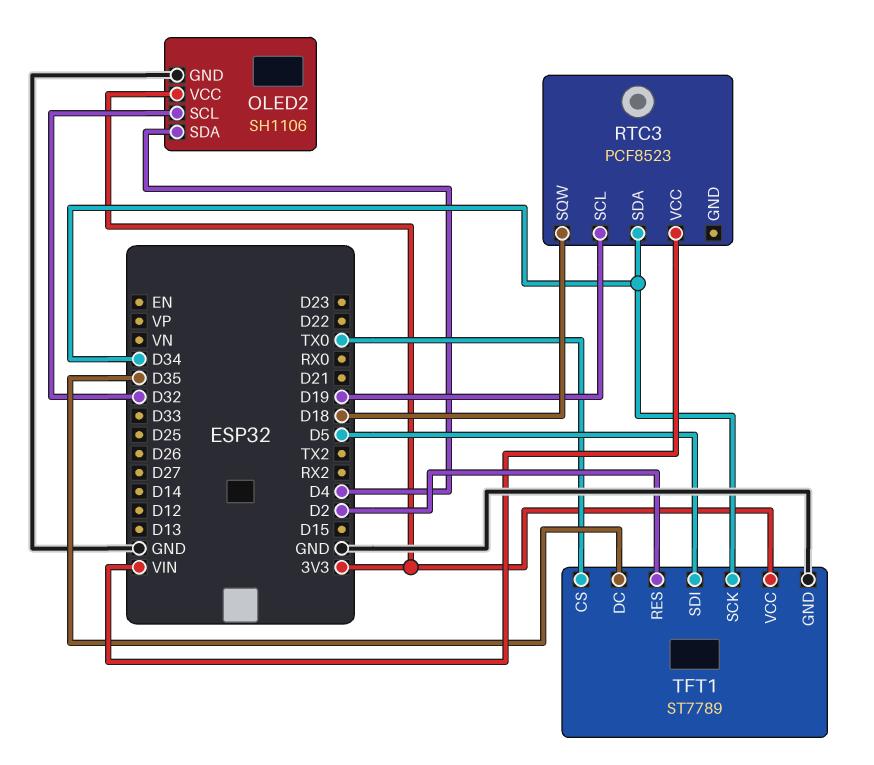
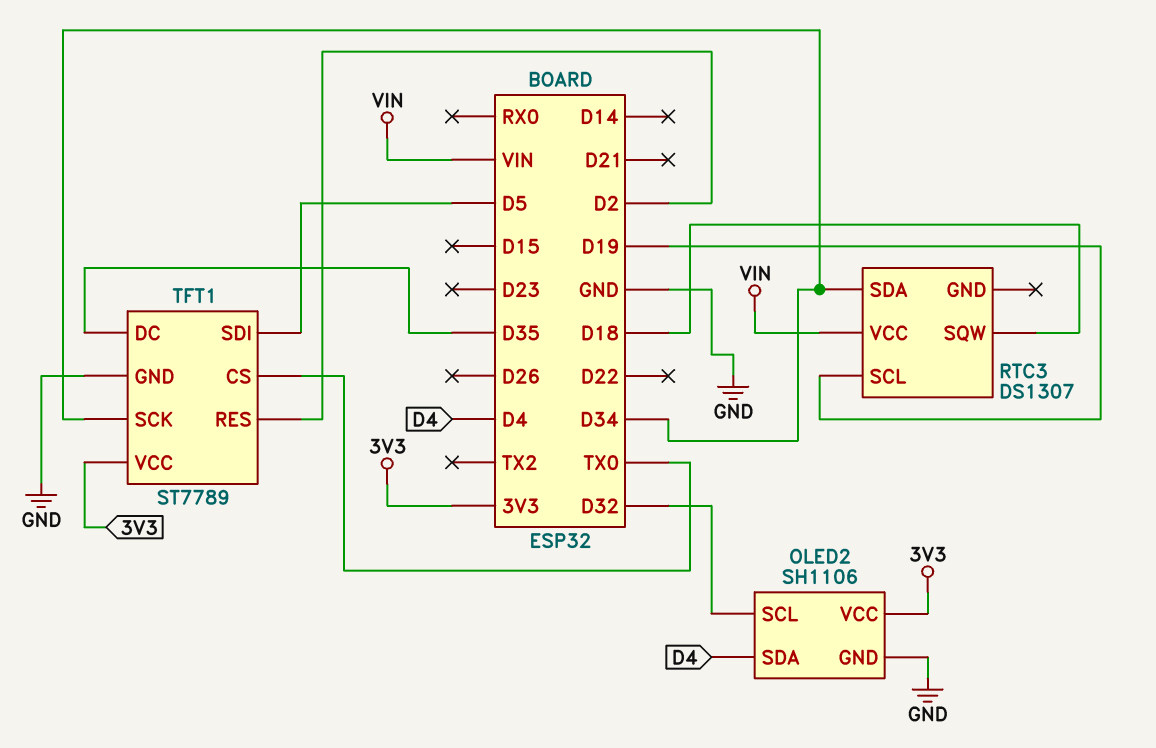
RTC3: PCF8523 -> DS1307

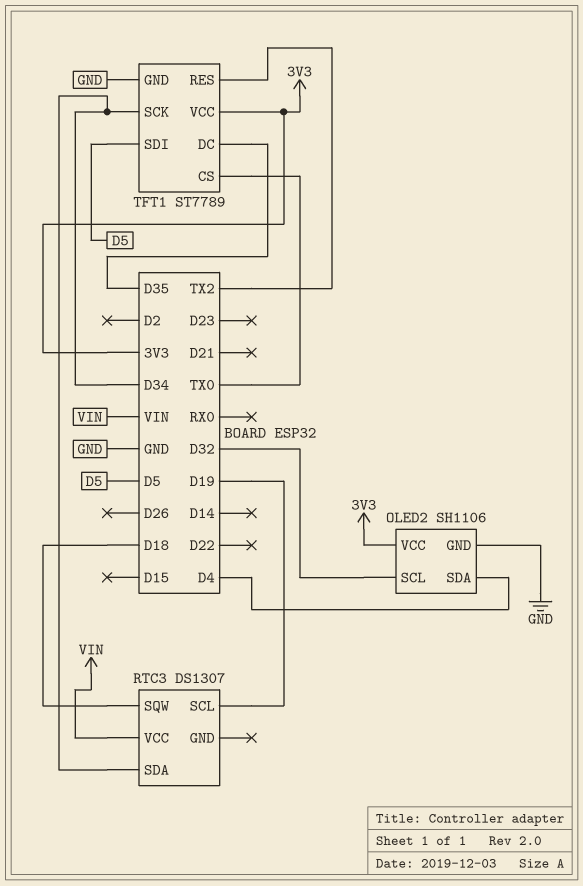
TFT1 pin RES: D2 -> TX2

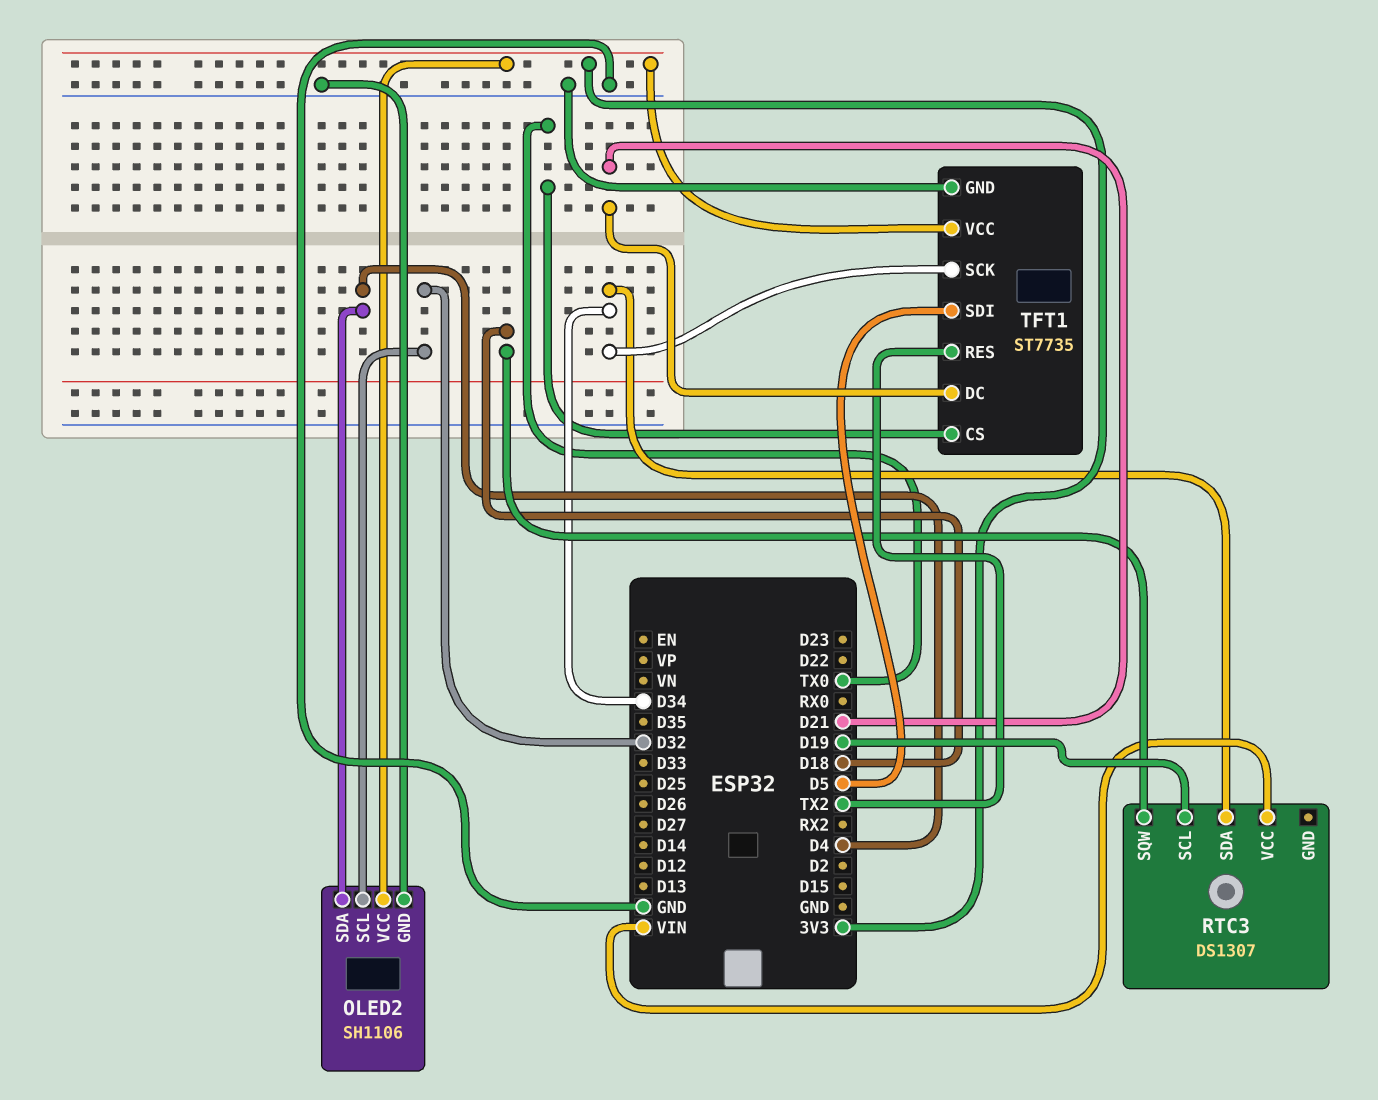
TFT1: ST7789 -> ST7735
TFT1 pin DC: D35 -> D21

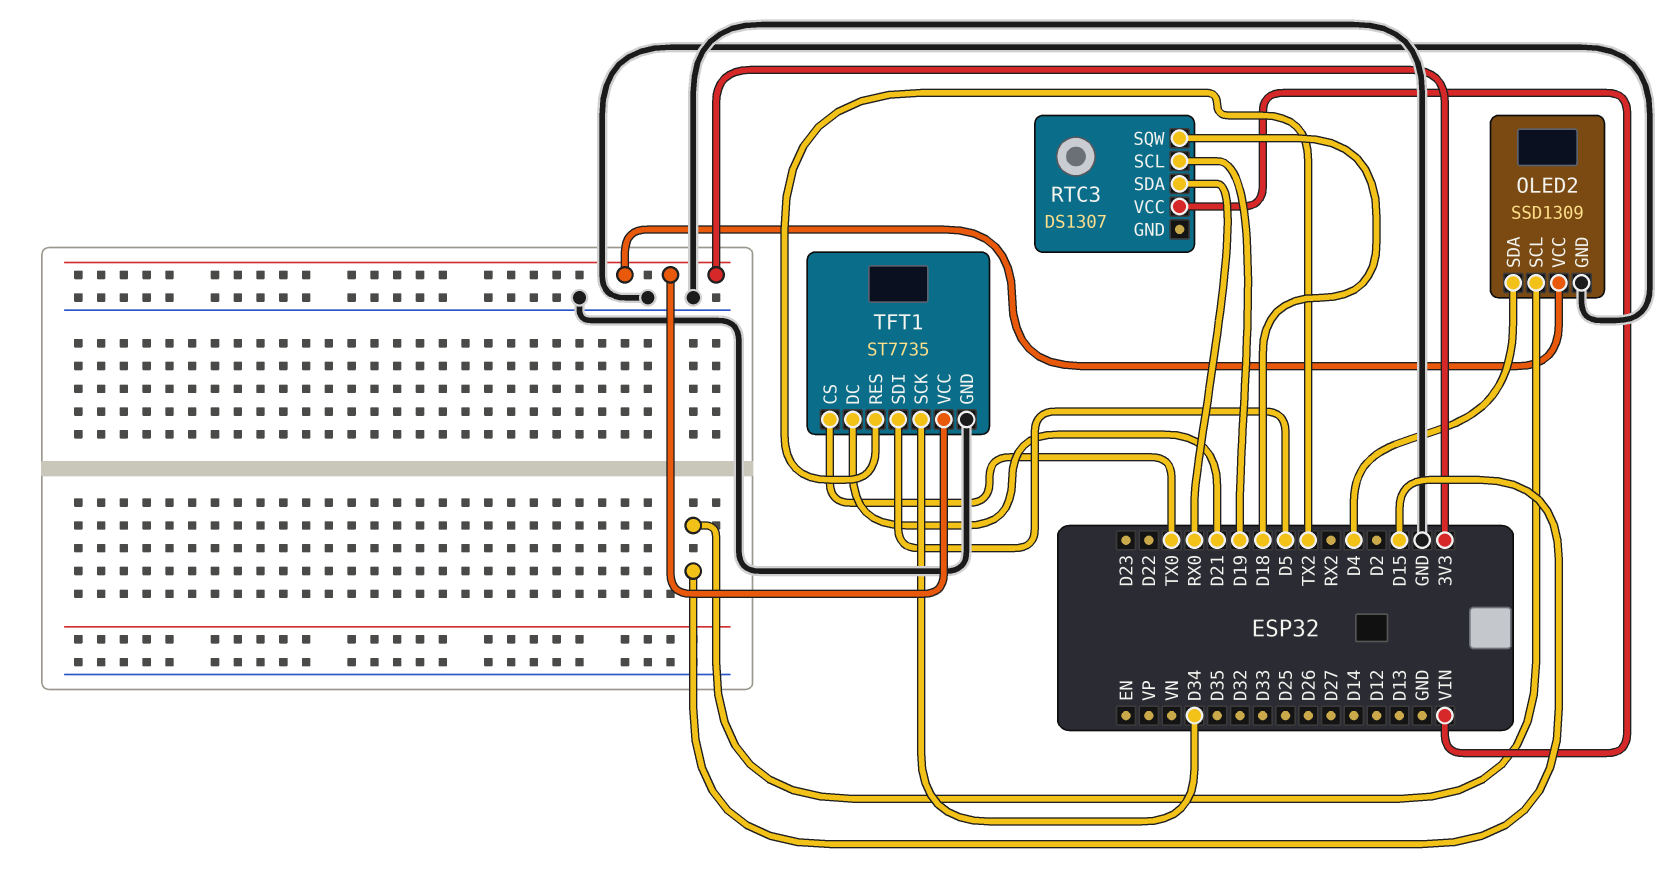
OLED2: SH1106 -> SSD1309
OLED2 pin SCL: D32 -> D15
RTC3 pin SDA: D34 -> RX0

